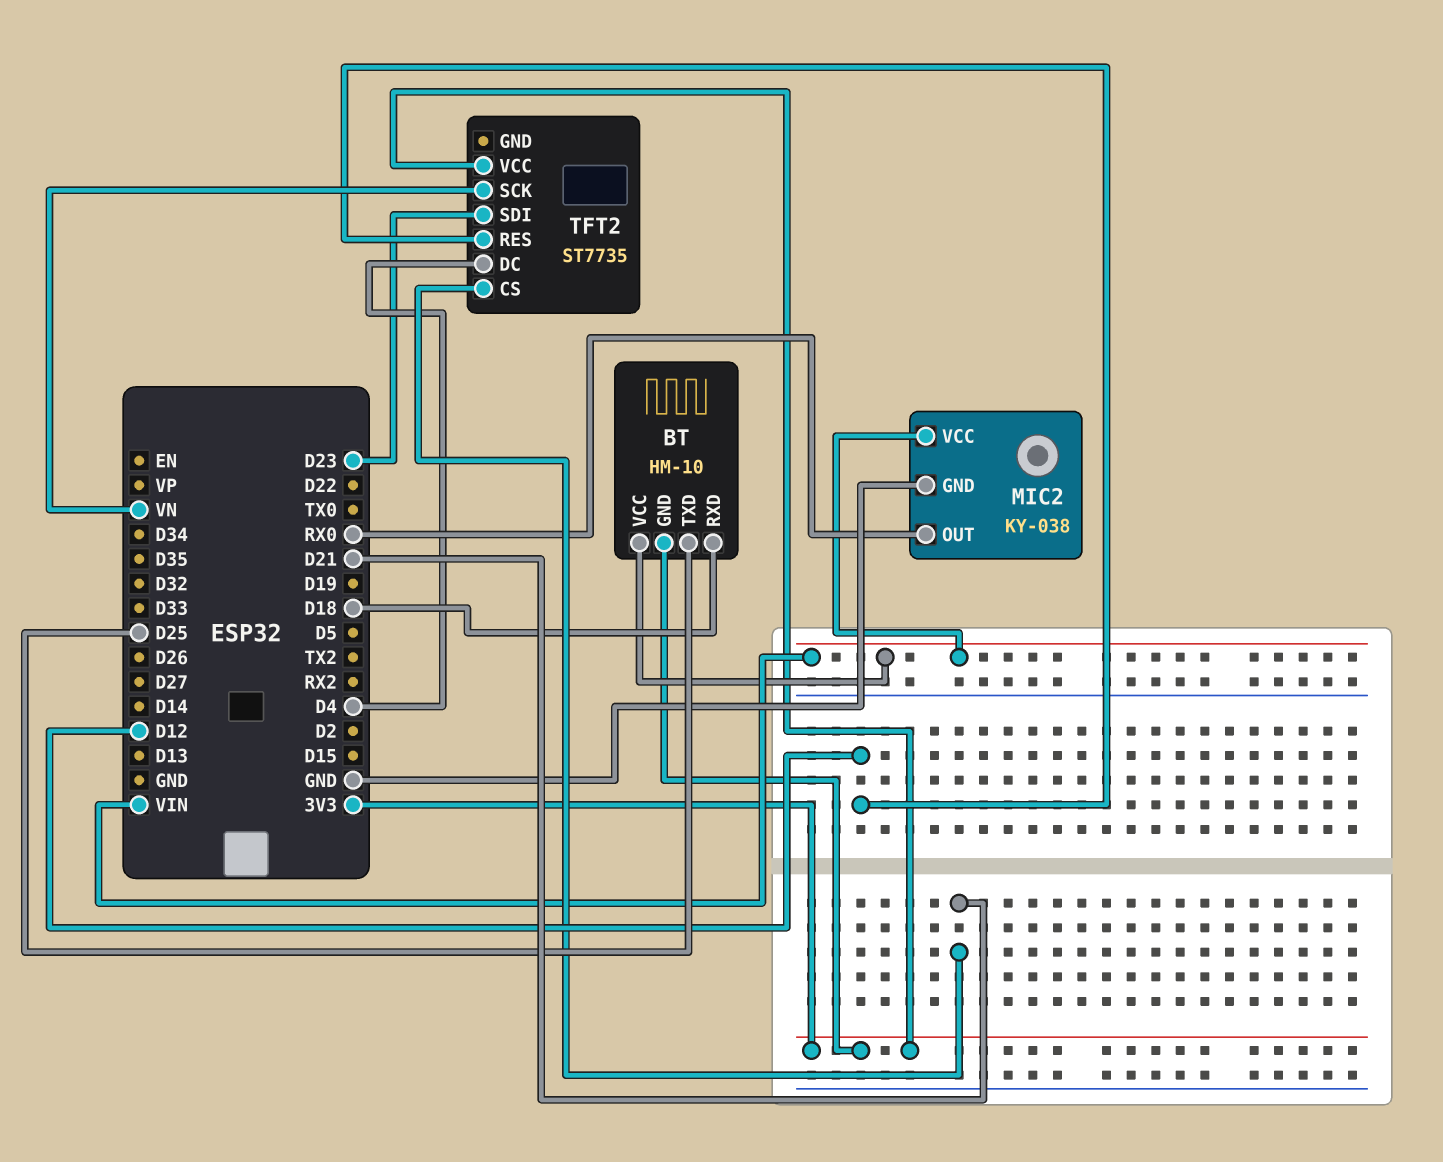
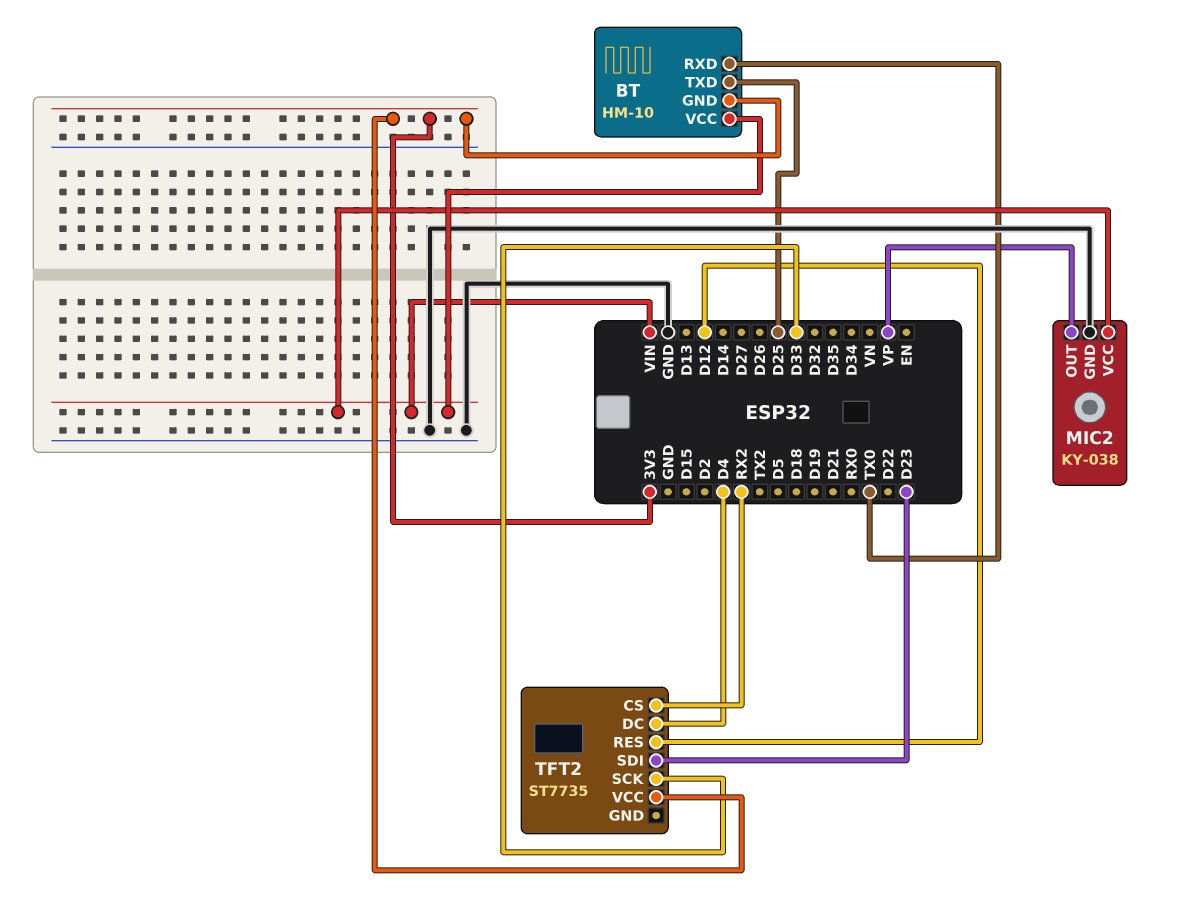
BT pin RXD: D18 -> TX0
MIC2 pin OUT: RX0 -> VP
TFT2 pin CS: D21 -> RX2
TFT2 pin SCK: VN -> D33

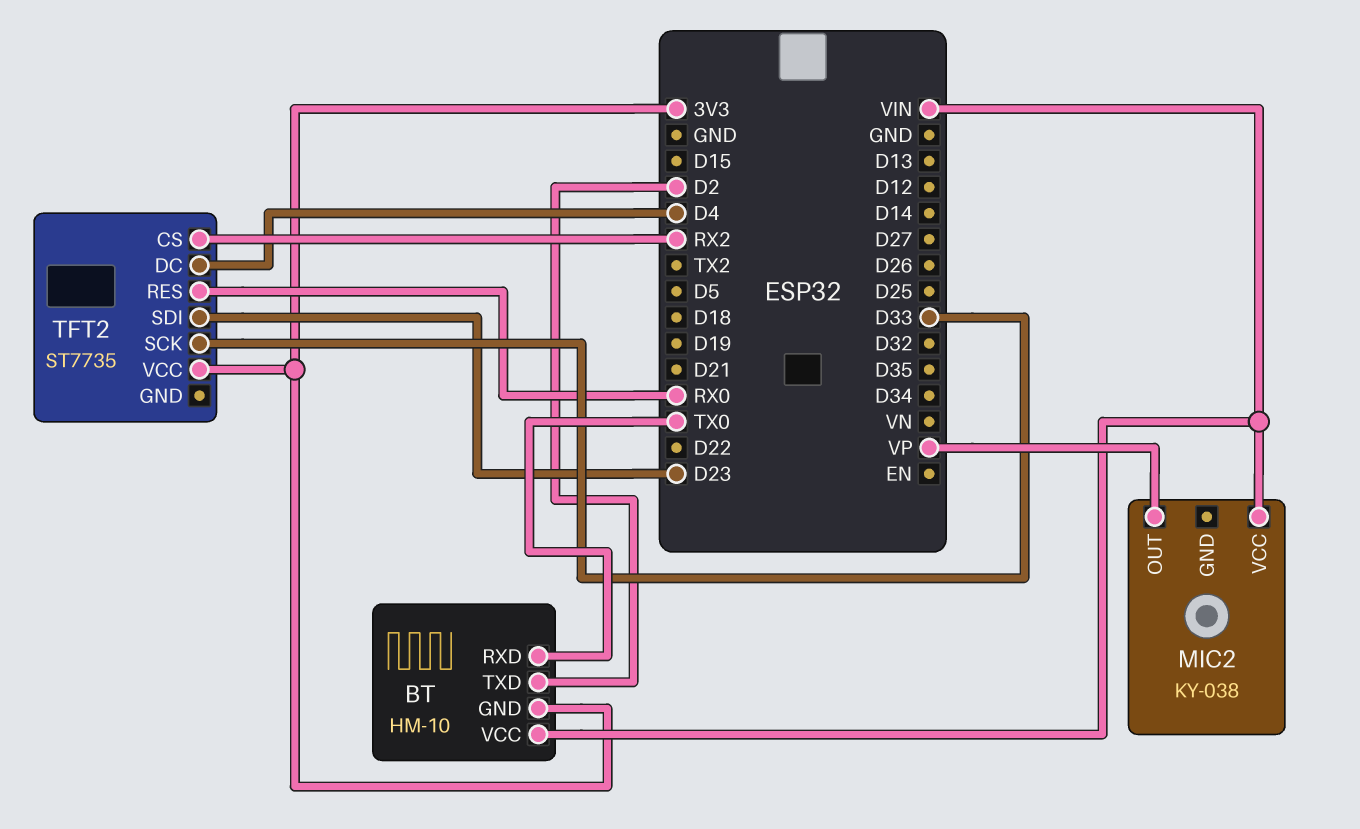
BT pin TXD: D25 -> D2
MIC2 pin GND: GND -> none
TFT2 pin RES: D12 -> RX0

